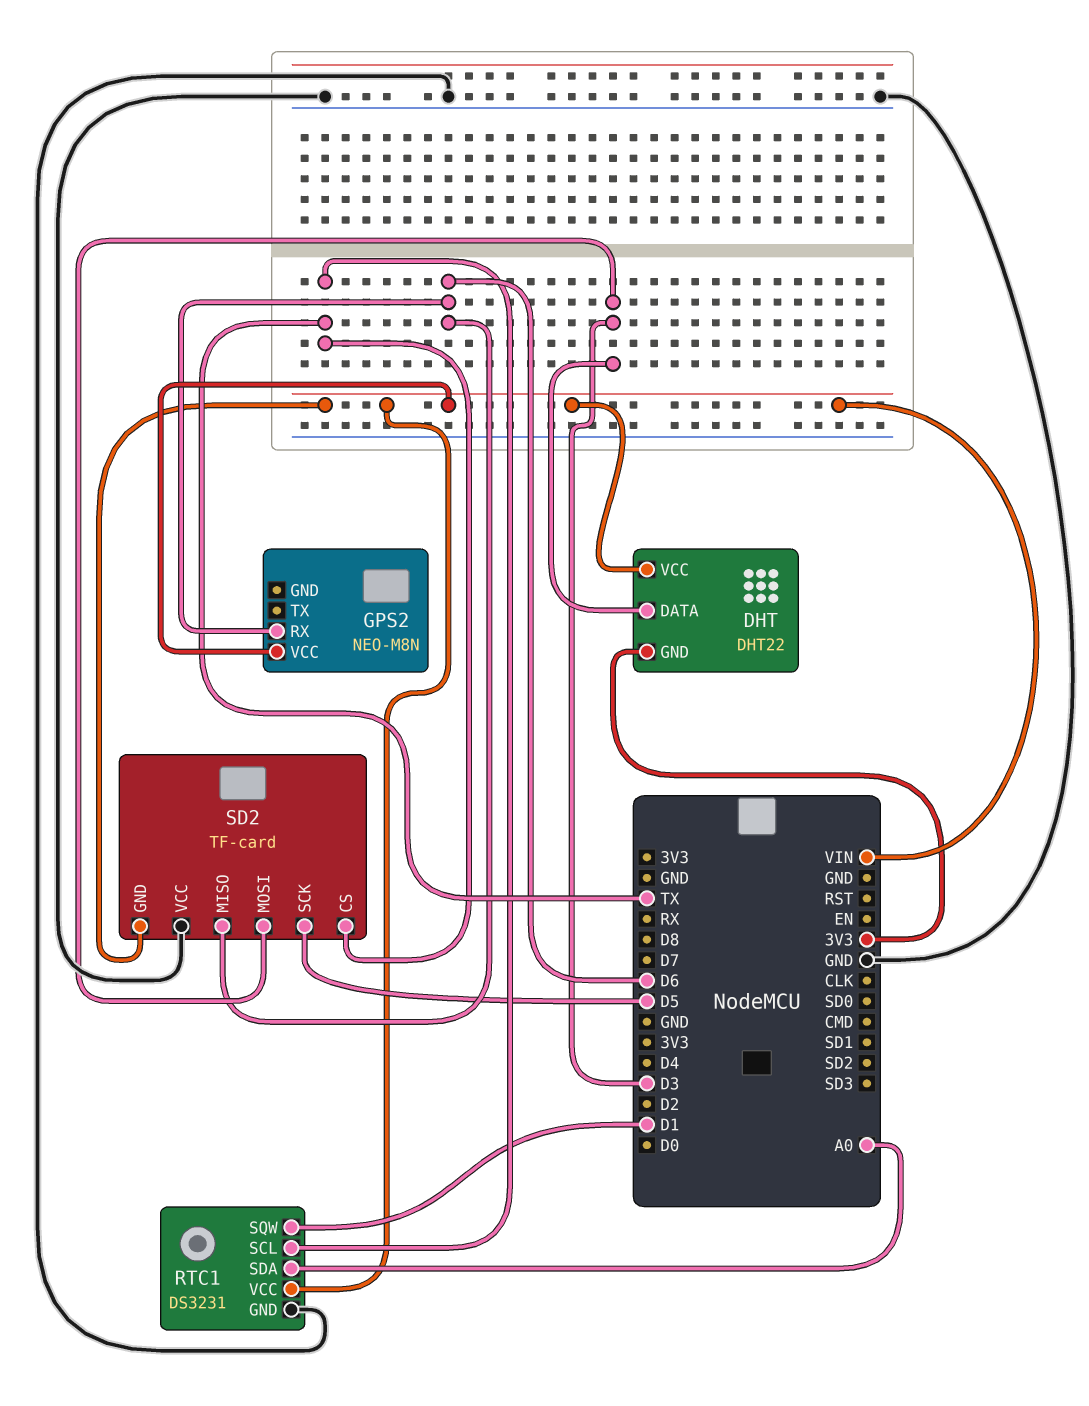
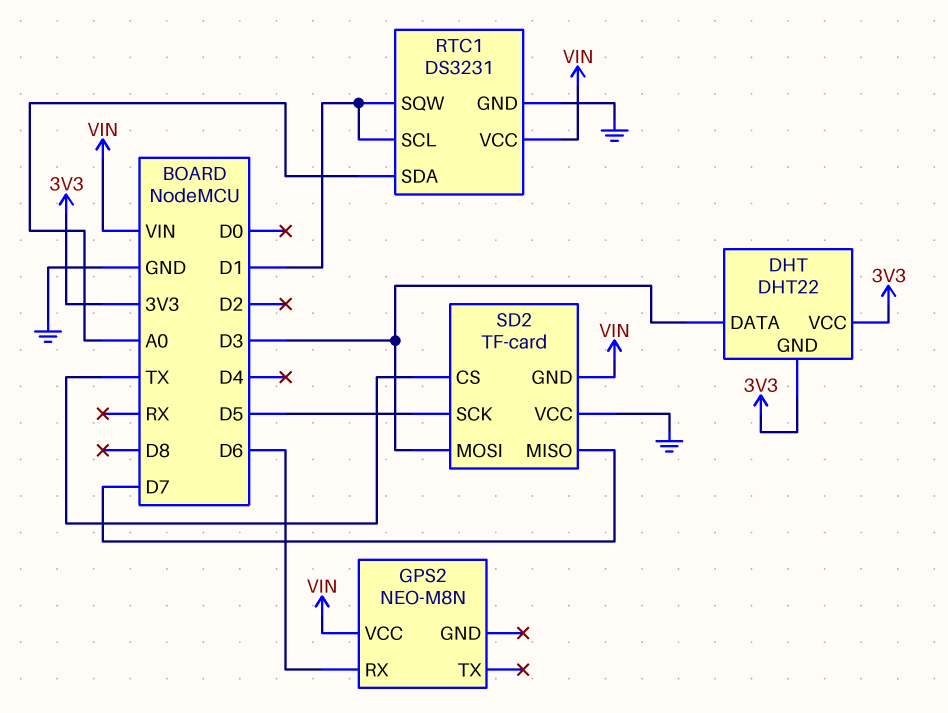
DHT pin VCC: VIN -> 3V3
RTC1 pin SCL: TX -> D1
SD2 pin MISO: D6 -> D7

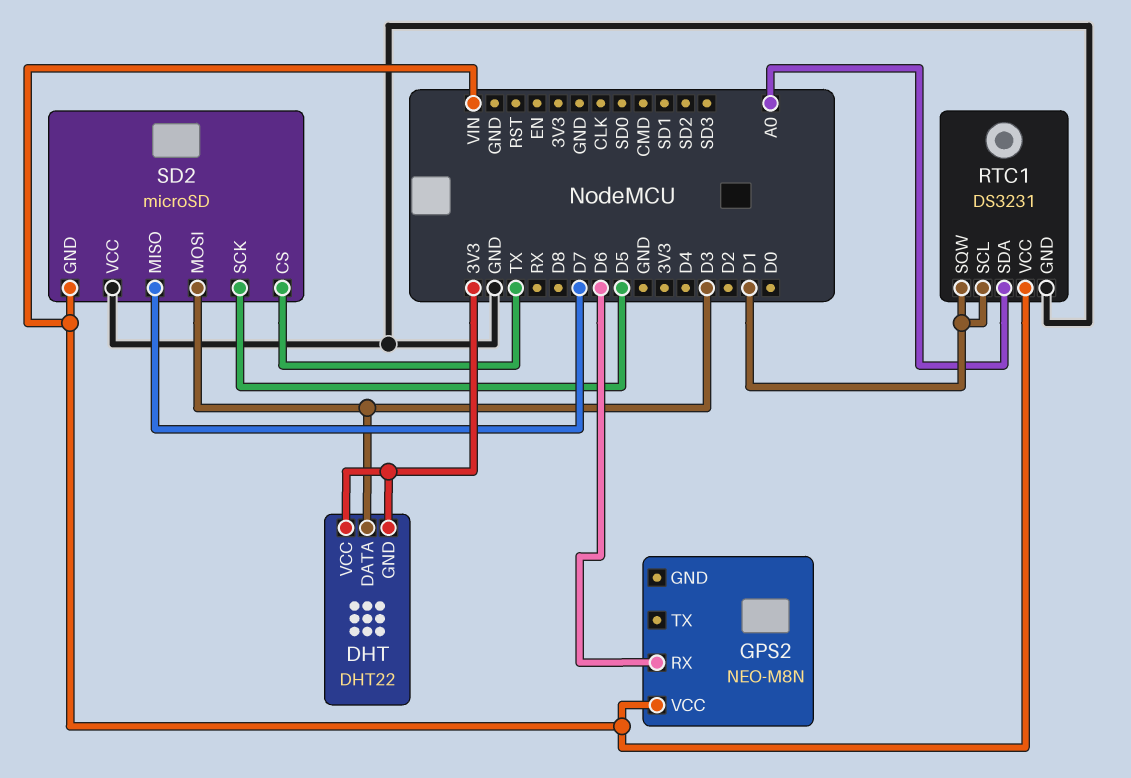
SD2: TF-card -> microSD

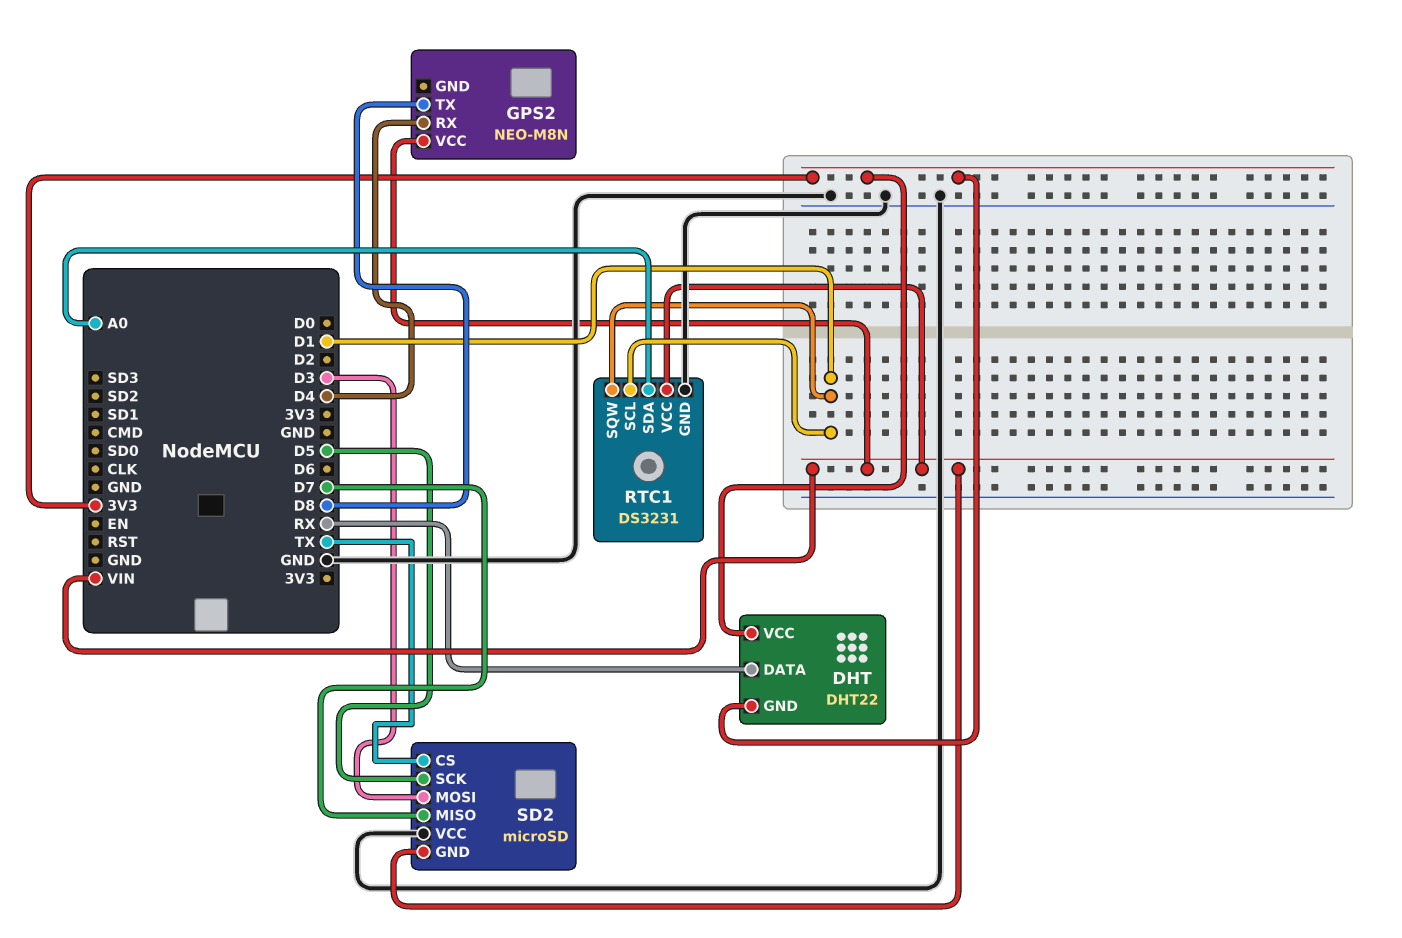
DHT pin DATA: D3 -> RX
GPS2 pin RX: D6 -> D4
GPS2 pin TX: none -> D8

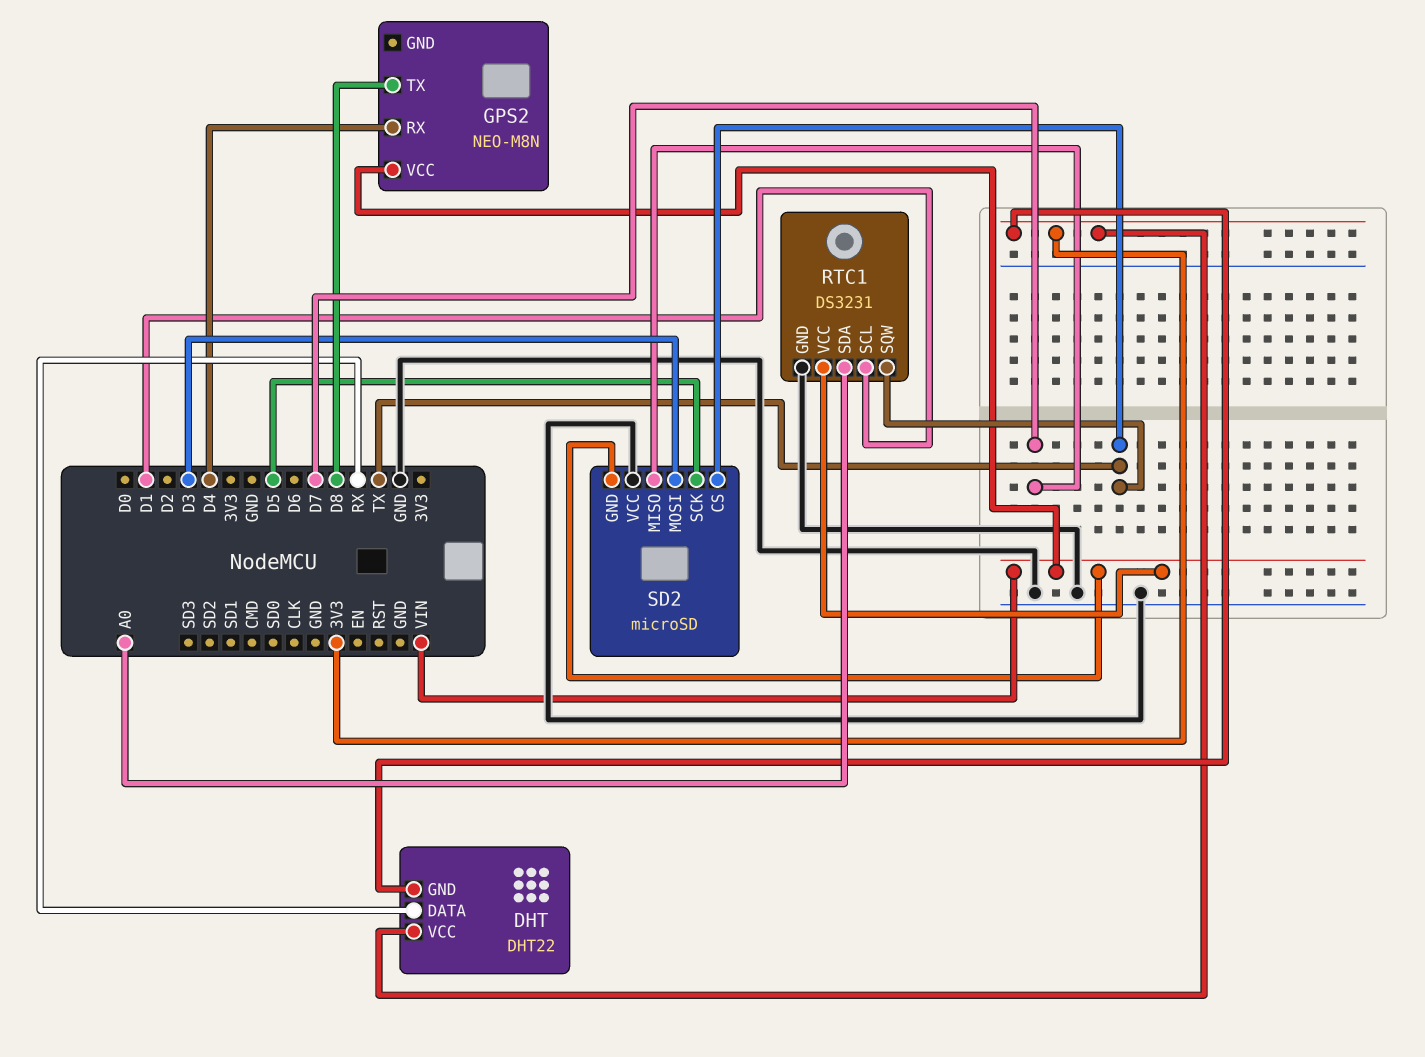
RTC1 pin SQW: D1 -> TX

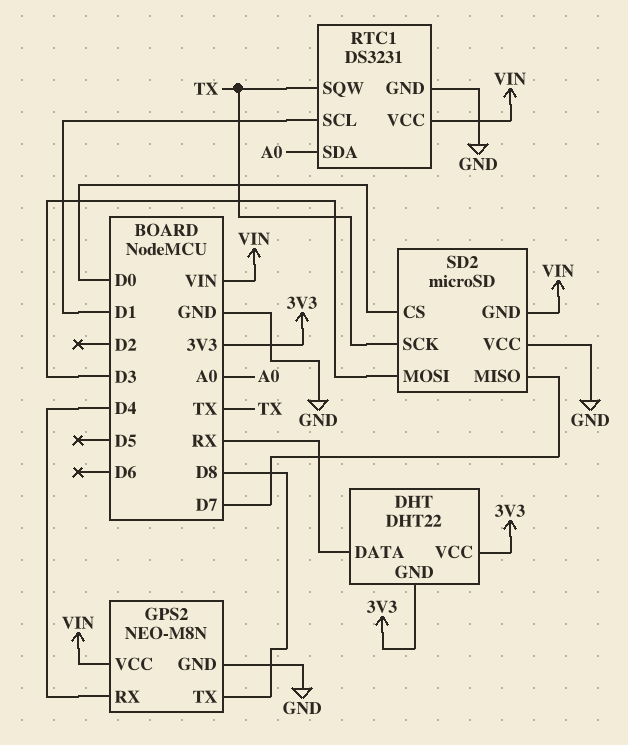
GPS2 pin GND: none -> GND
SD2 pin CS: TX -> D0
SD2 pin SCK: D5 -> TX

